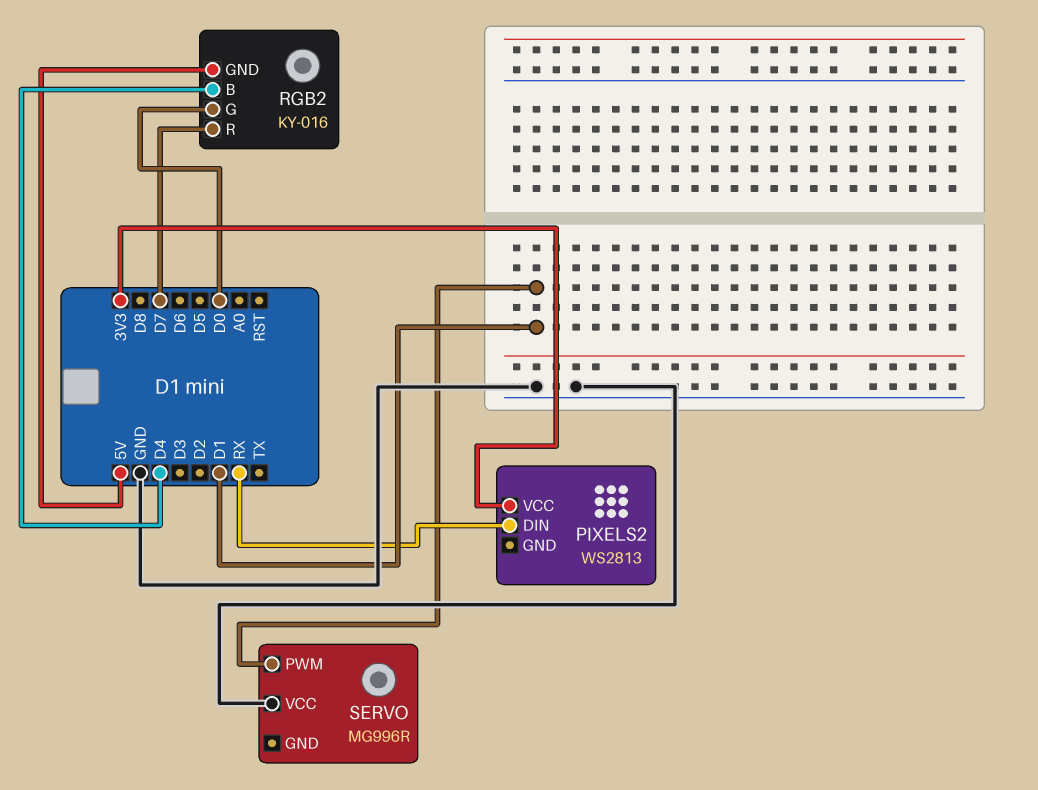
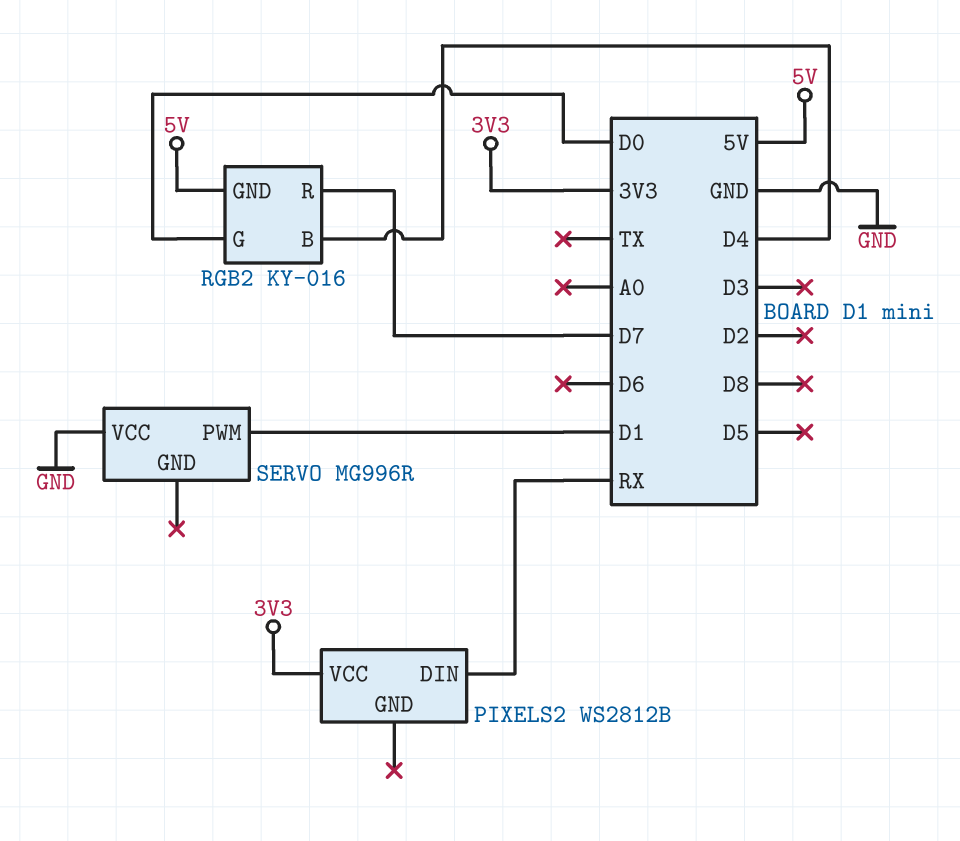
PIXELS2: WS2813 -> WS2812B

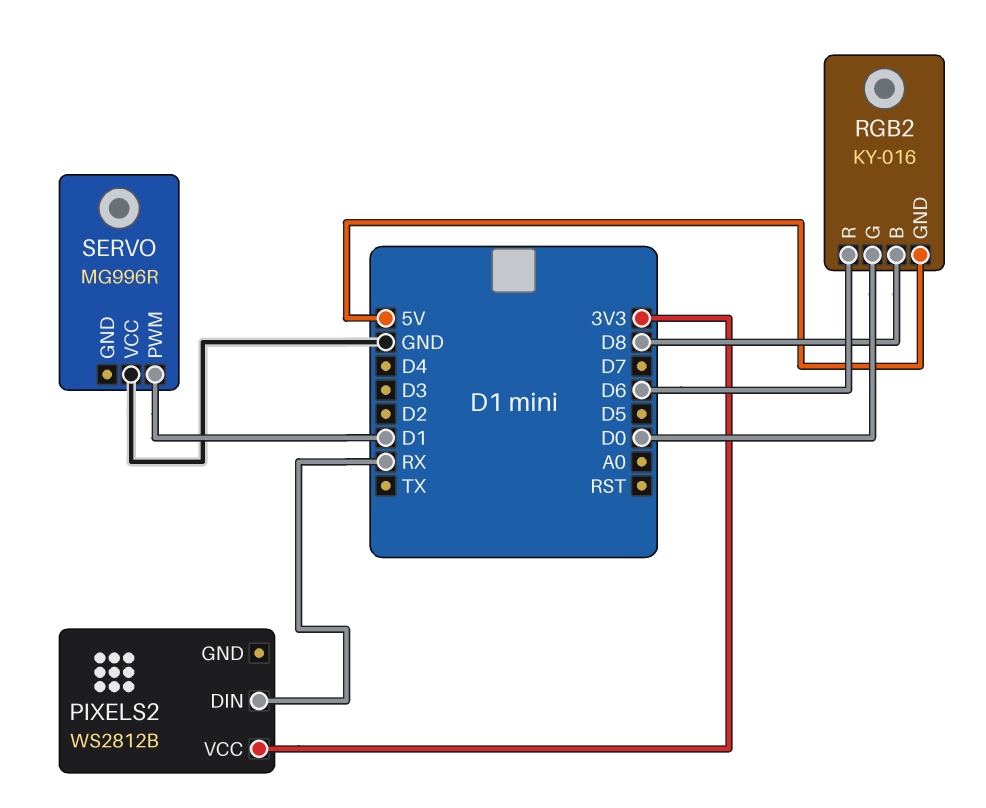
RGB2 pin B: D4 -> D8
RGB2 pin R: D7 -> D6

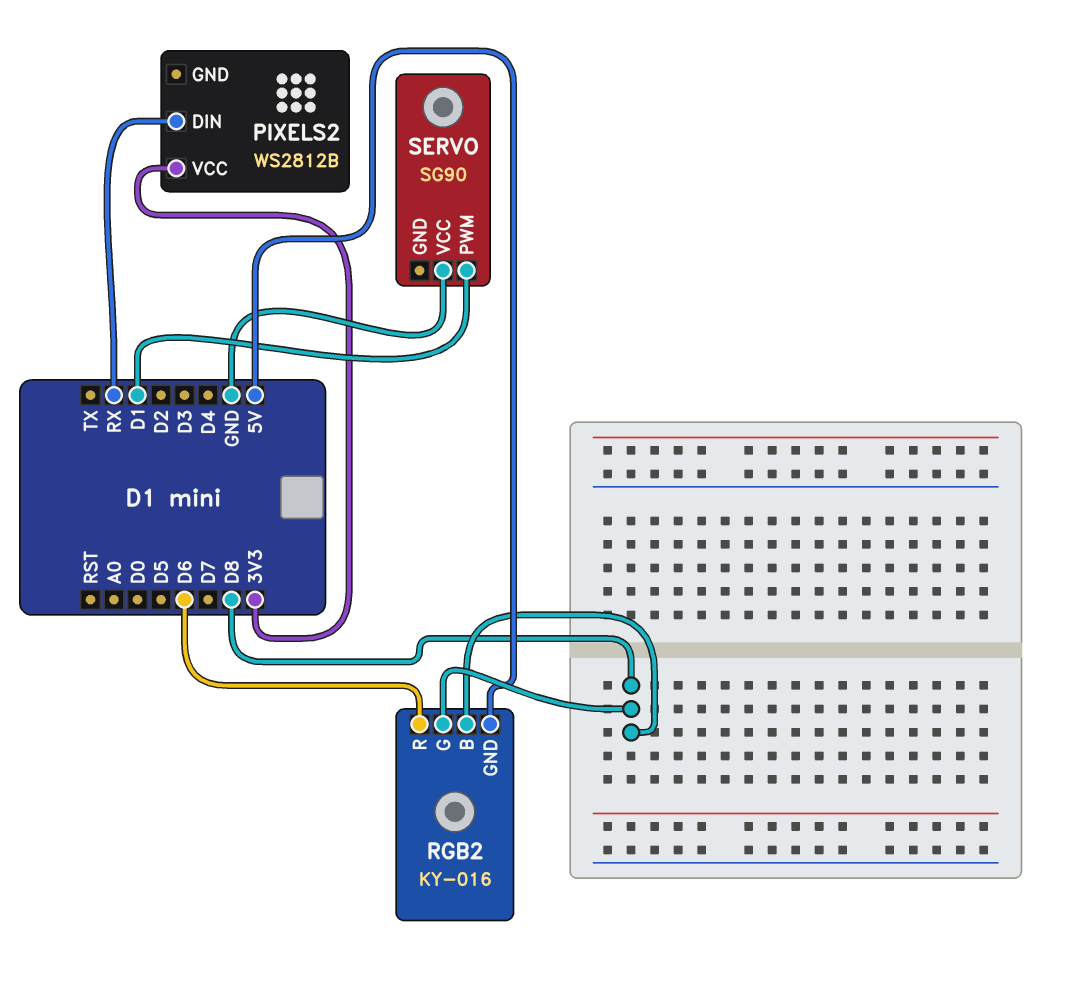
RGB2 pin G: D0 -> D8
SERVO: MG996R -> SG90

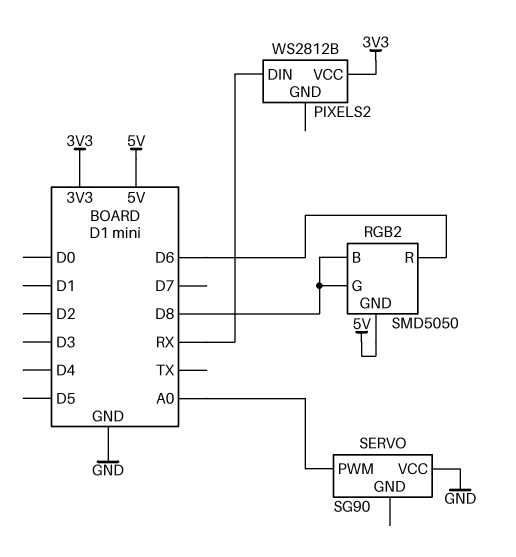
RGB2: KY-016 -> SMD5050
SERVO pin PWM: D1 -> A0

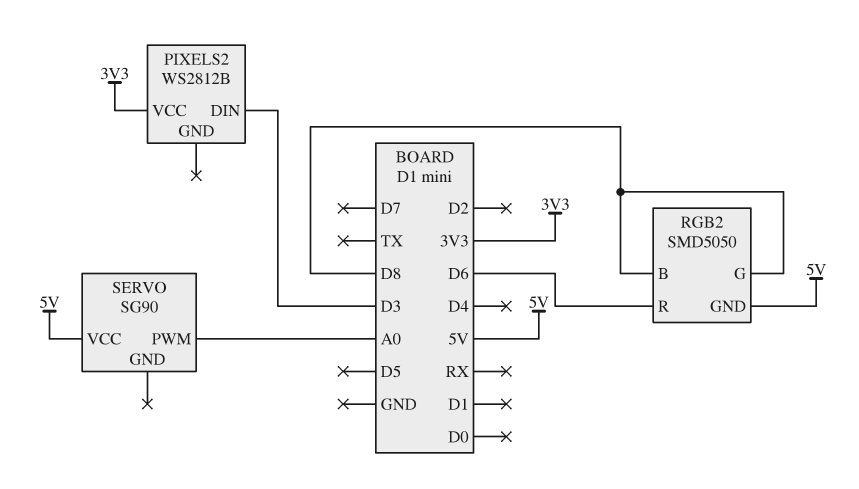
PIXELS2 pin DIN: RX -> D3
SERVO pin VCC: GND -> 5V

